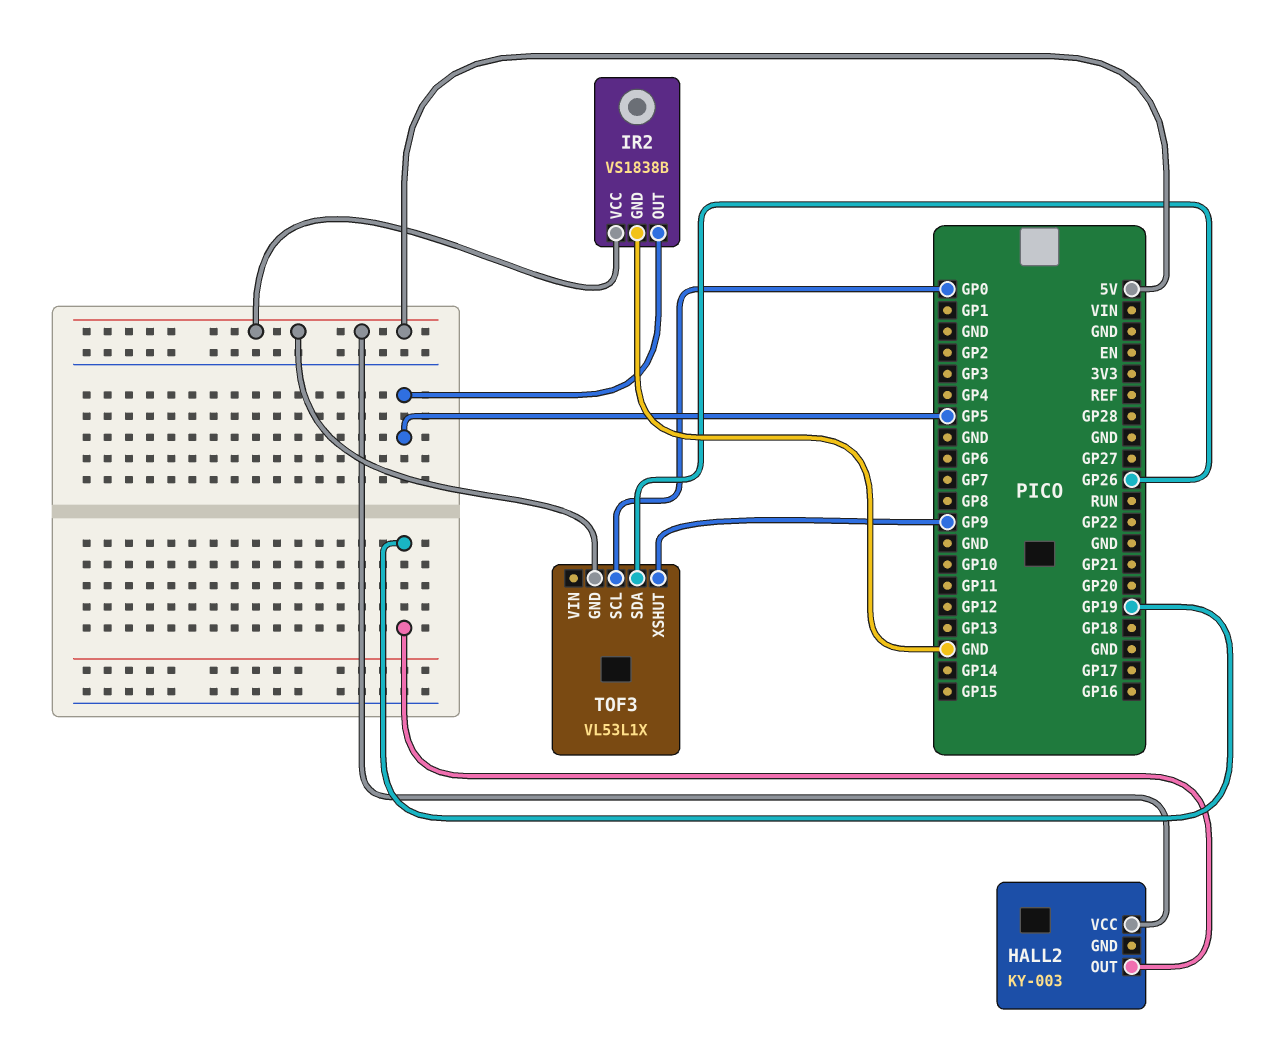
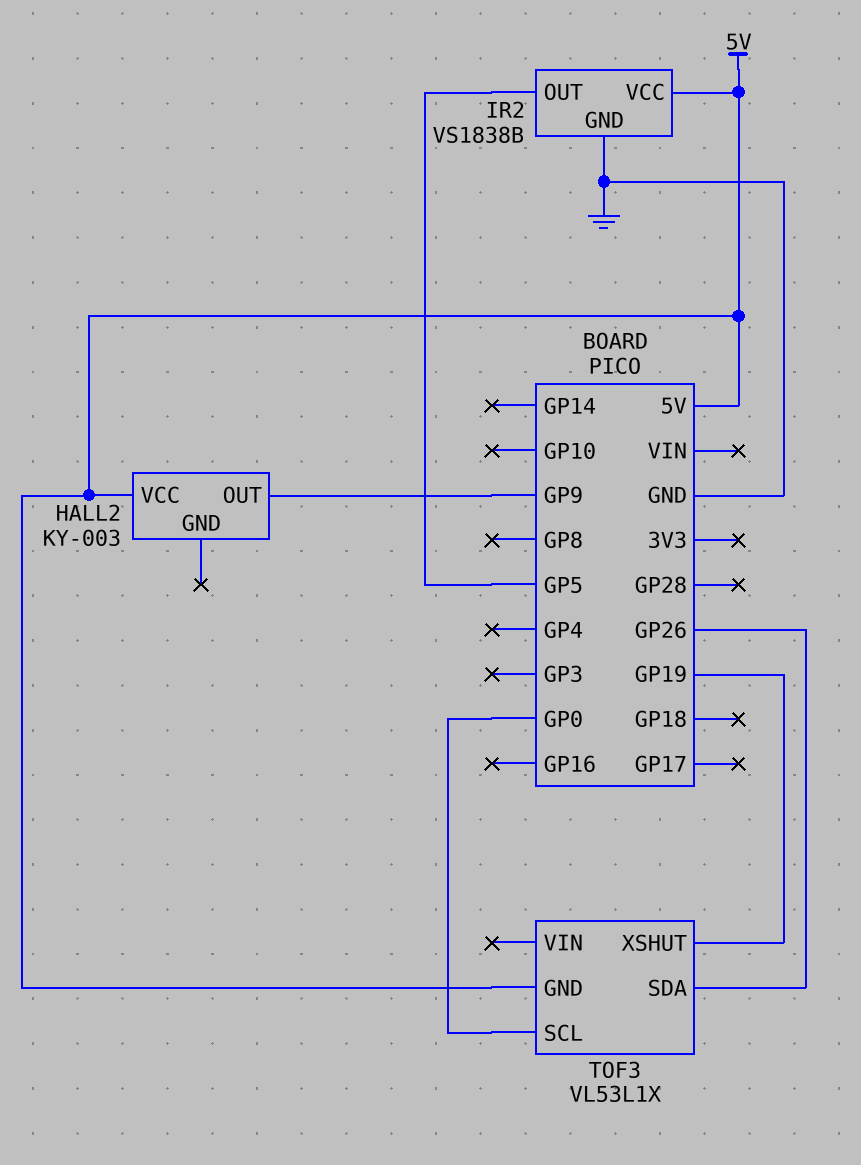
HALL2 pin OUT: GP19 -> GP9
TOF3 pin XSHUT: GP9 -> GP19

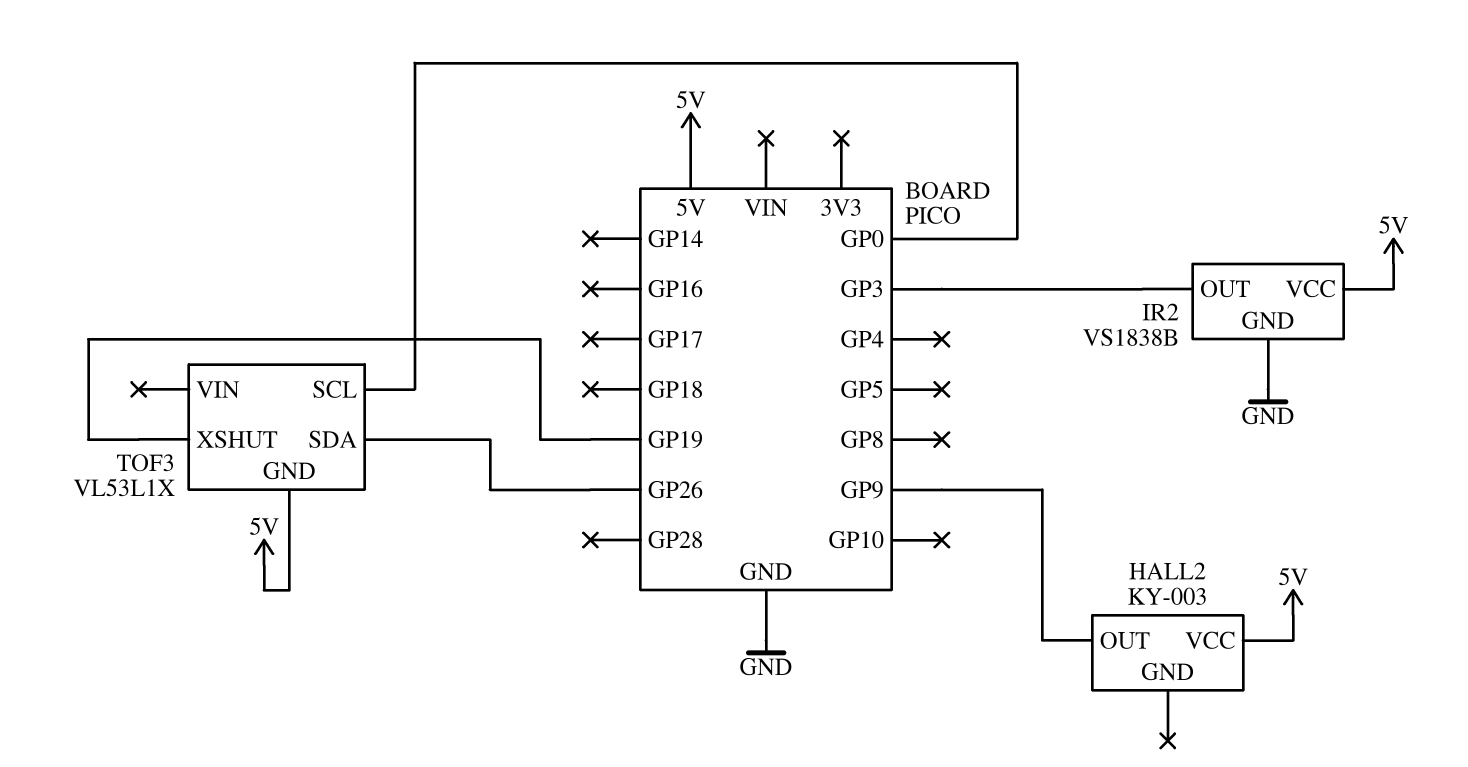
IR2 pin OUT: GP5 -> GP3

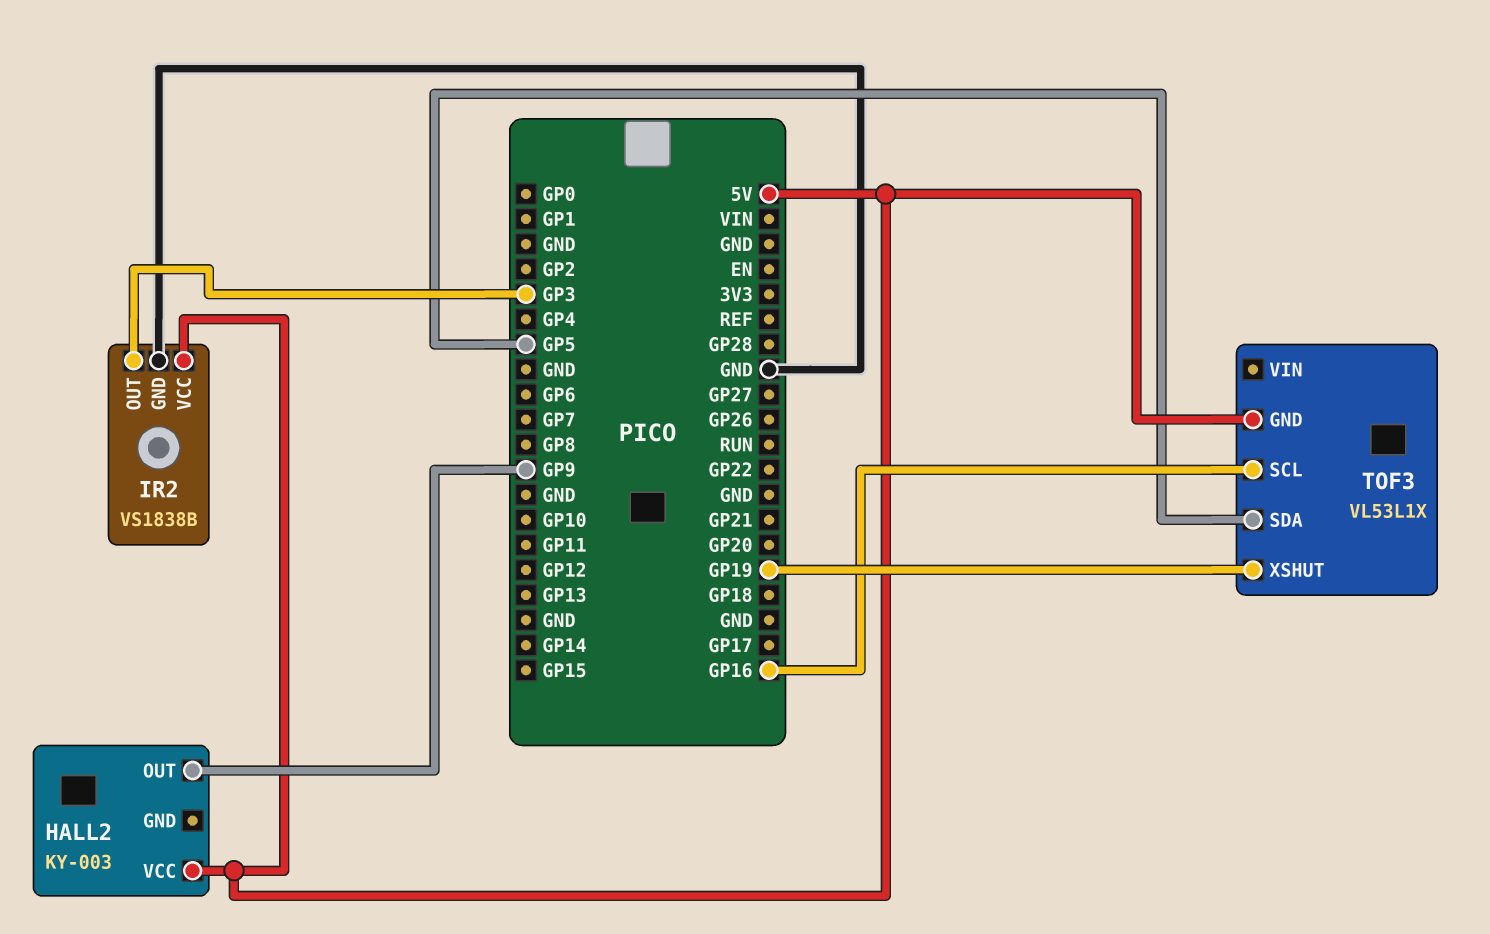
TOF3 pin SCL: GP0 -> GP16
TOF3 pin SDA: GP26 -> GP5

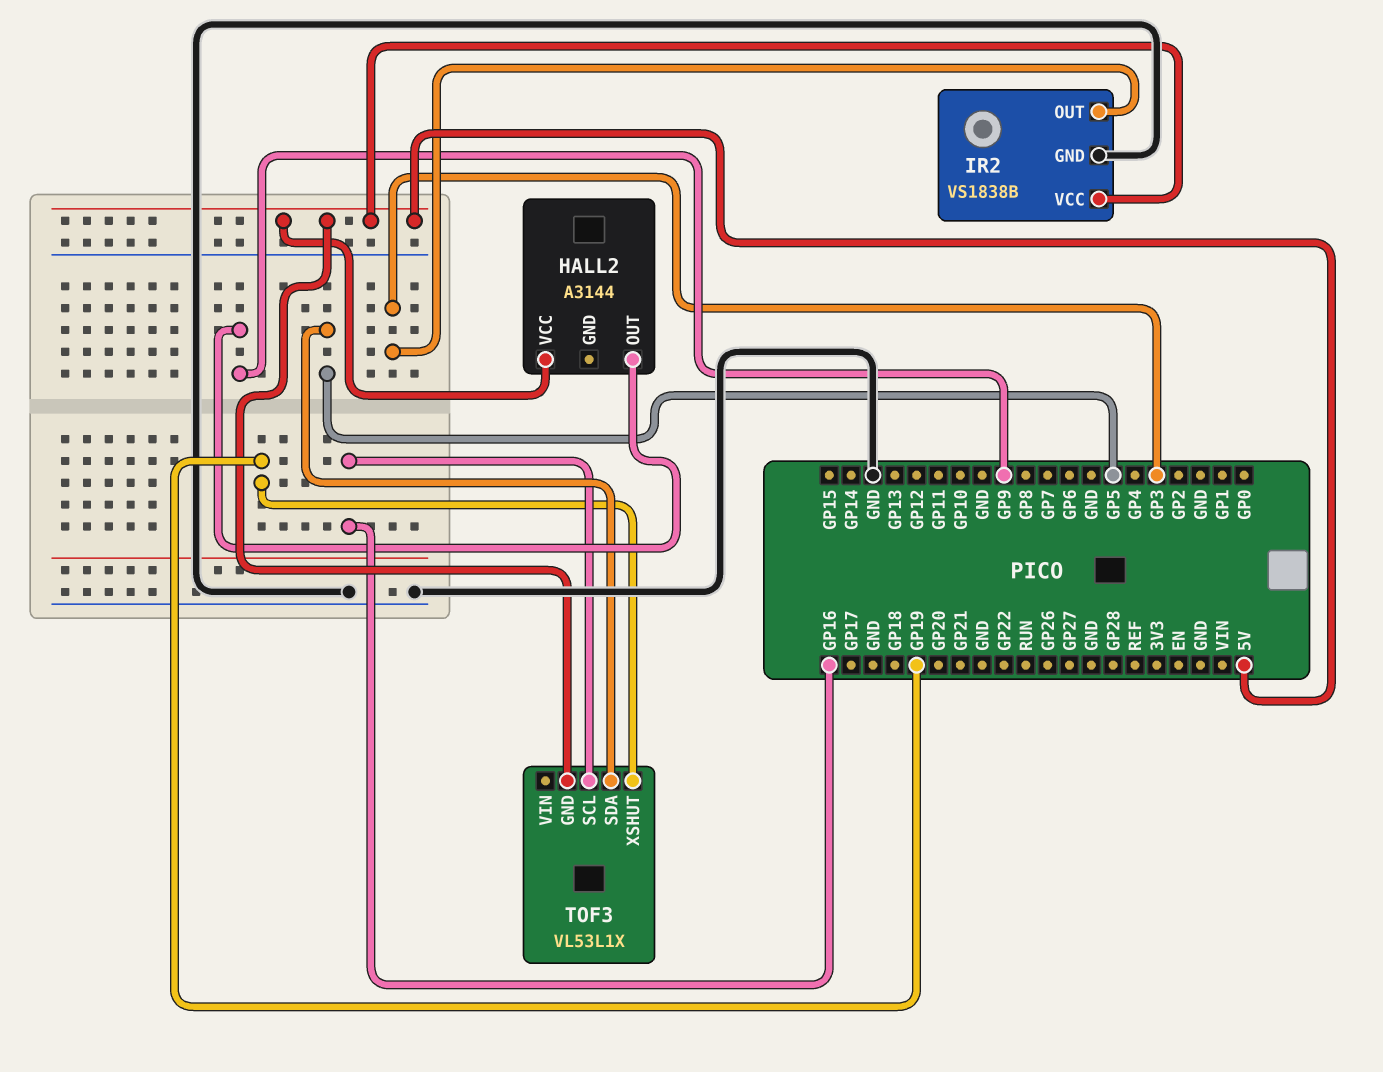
HALL2: KY-003 -> A3144

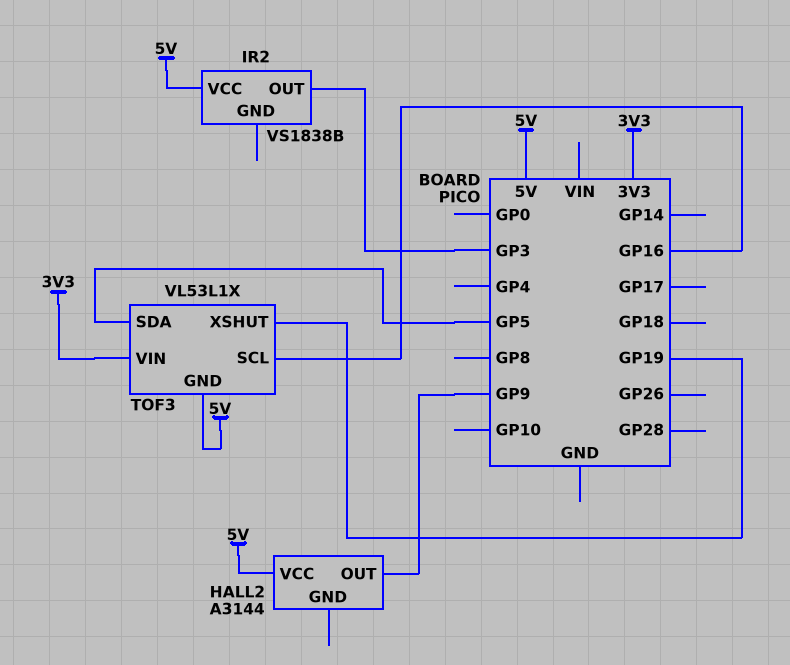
IR2 pin GND: GND -> none
TOF3 pin VIN: none -> 3V3

